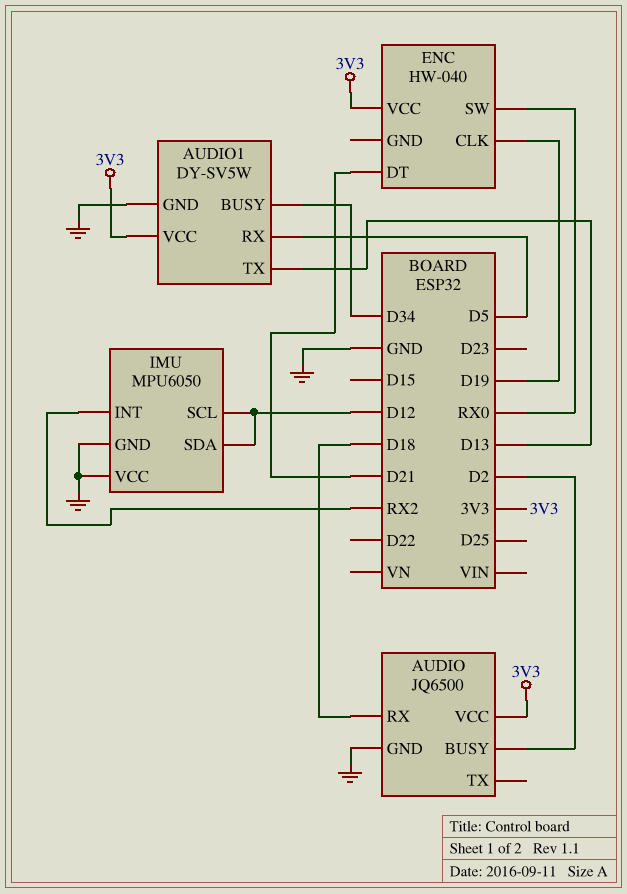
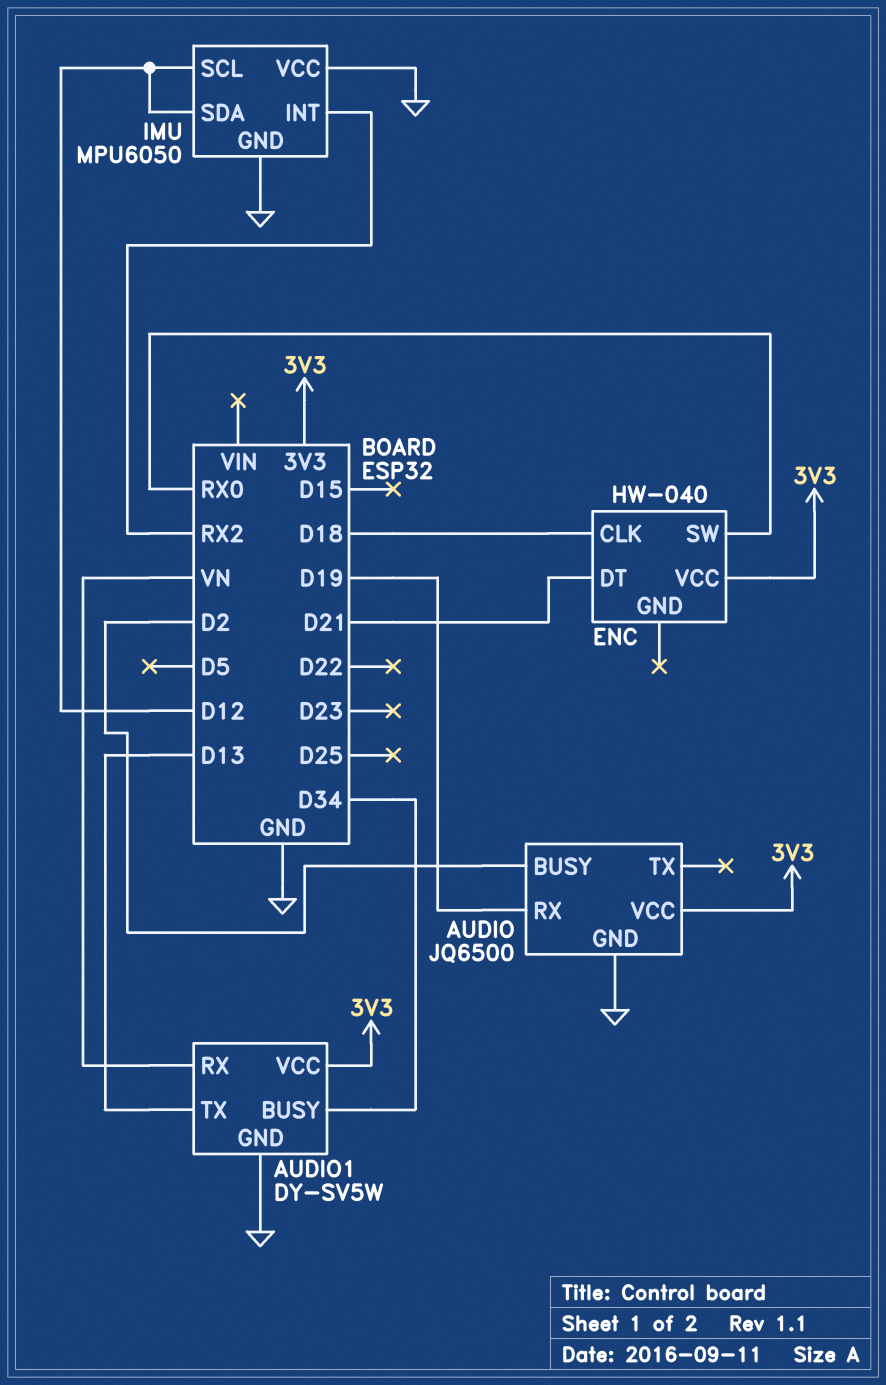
AUDIO pin RX: D18 -> D19
AUDIO1 pin RX: D5 -> VN
ENC pin CLK: D19 -> D18

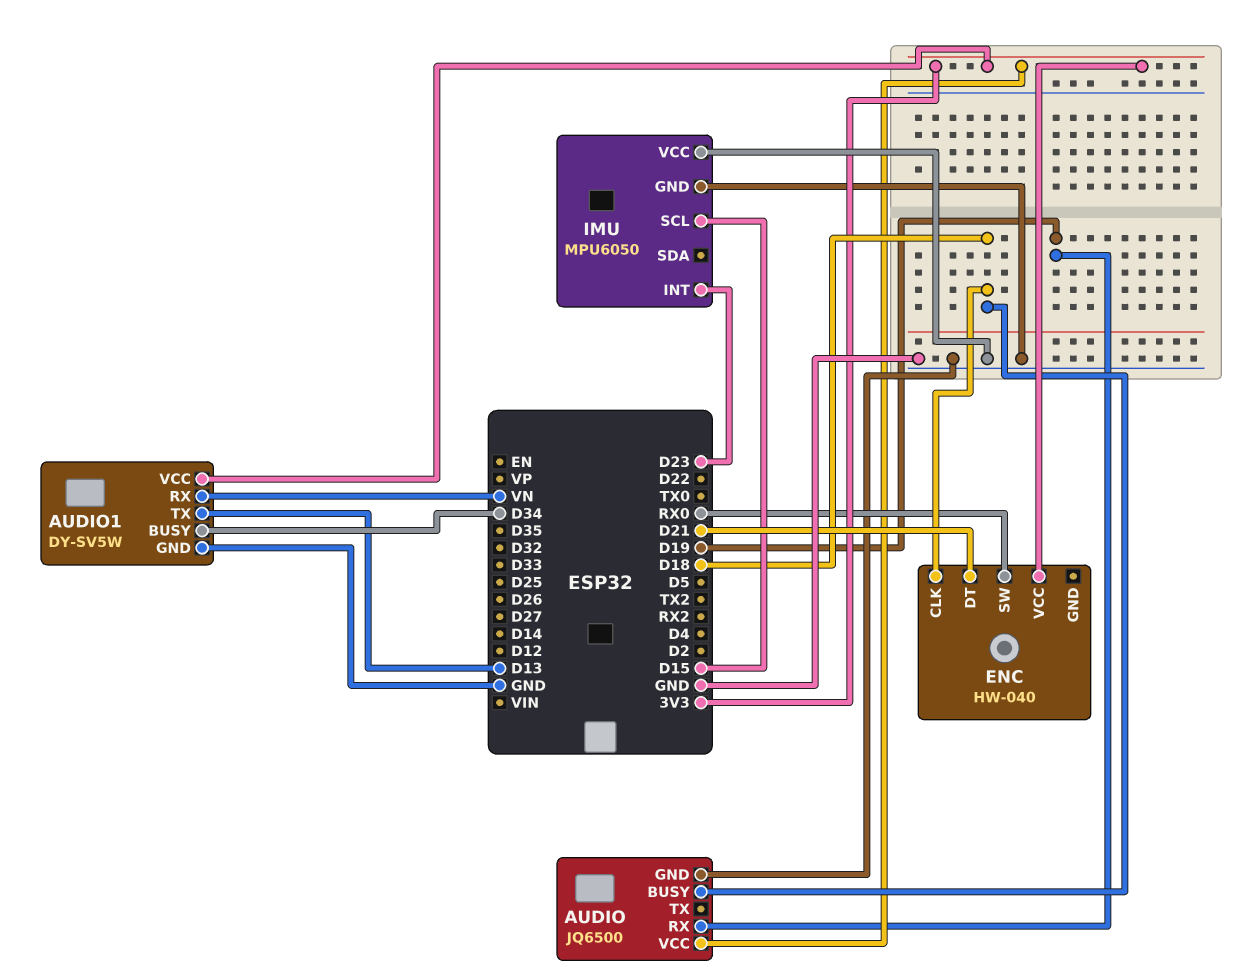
AUDIO pin BUSY: D2 -> D18
IMU pin INT: RX2 -> D23
IMU pin SCL: D12 -> D15
IMU pin SDA: D12 -> none

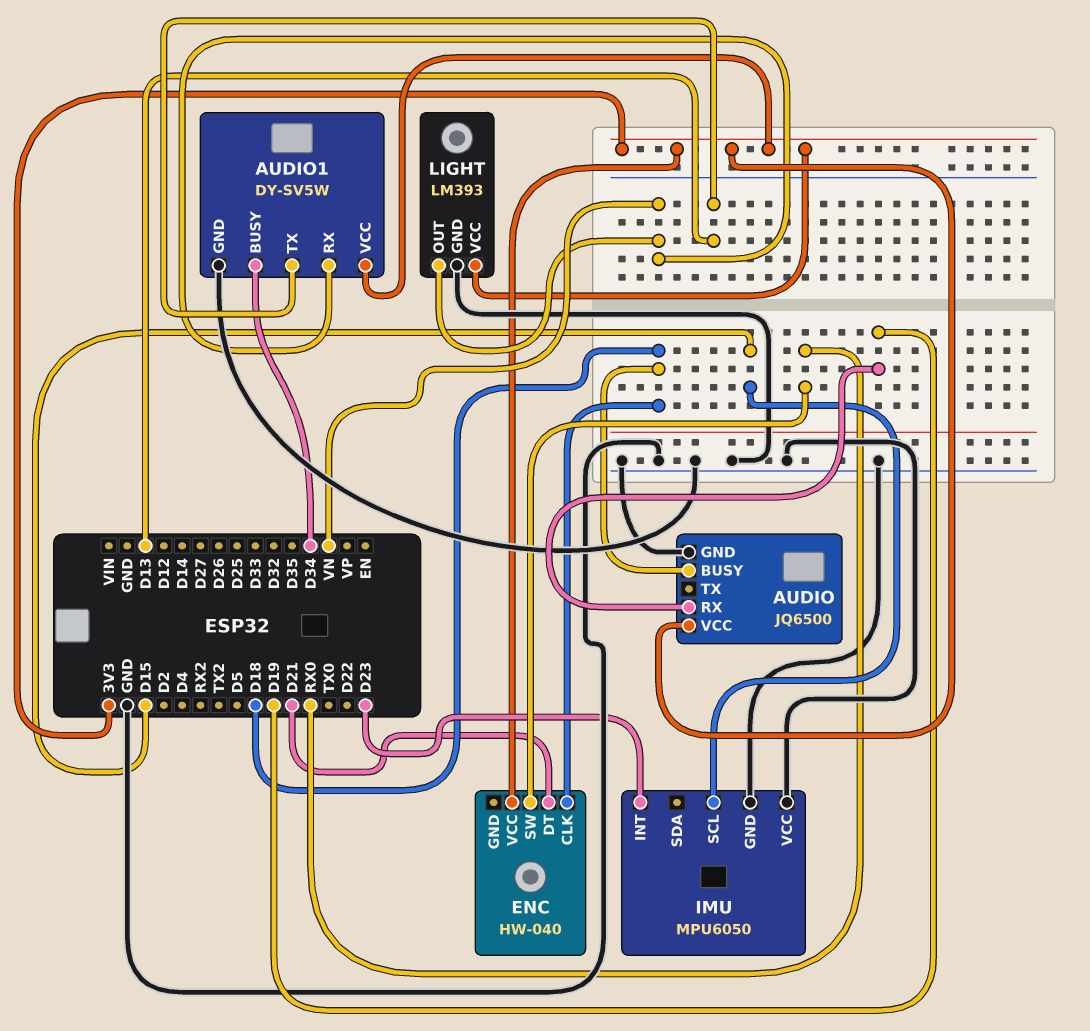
LIGHT: none -> LM393
LIGHT pin GND: none -> GND
LIGHT pin OUT: none -> VN
LIGHT pin VCC: none -> 3V3

